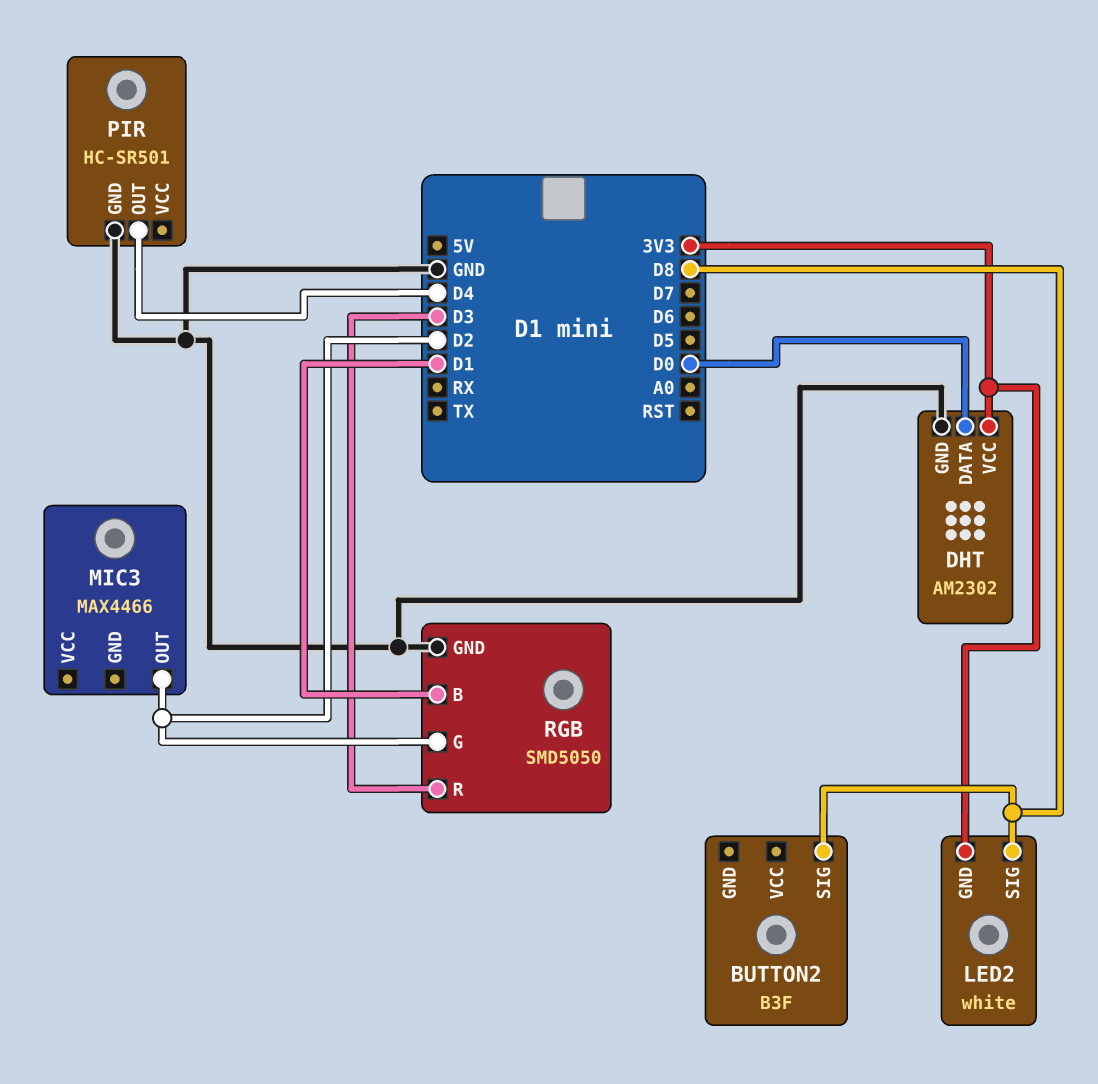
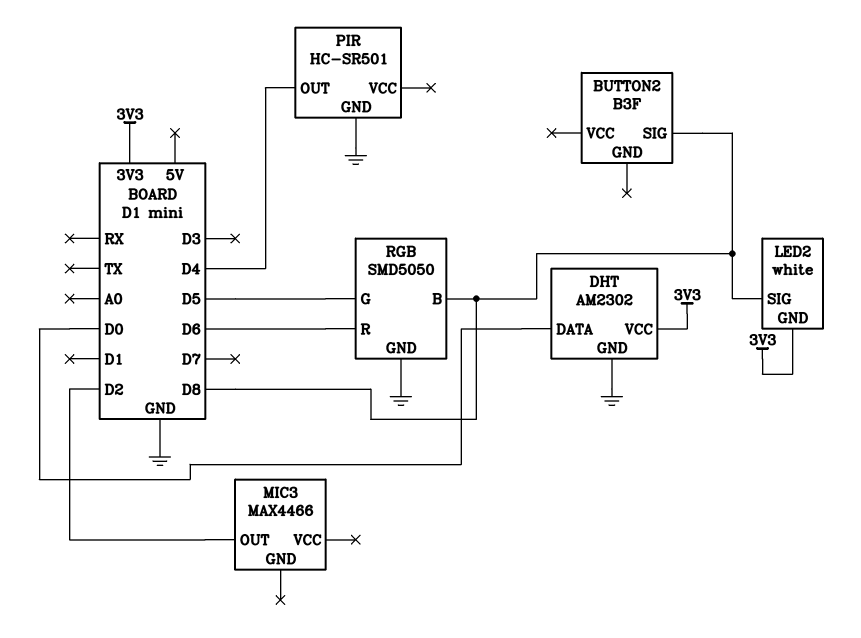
RGB pin B: D1 -> D8
RGB pin G: D2 -> D5
RGB pin R: D3 -> D6

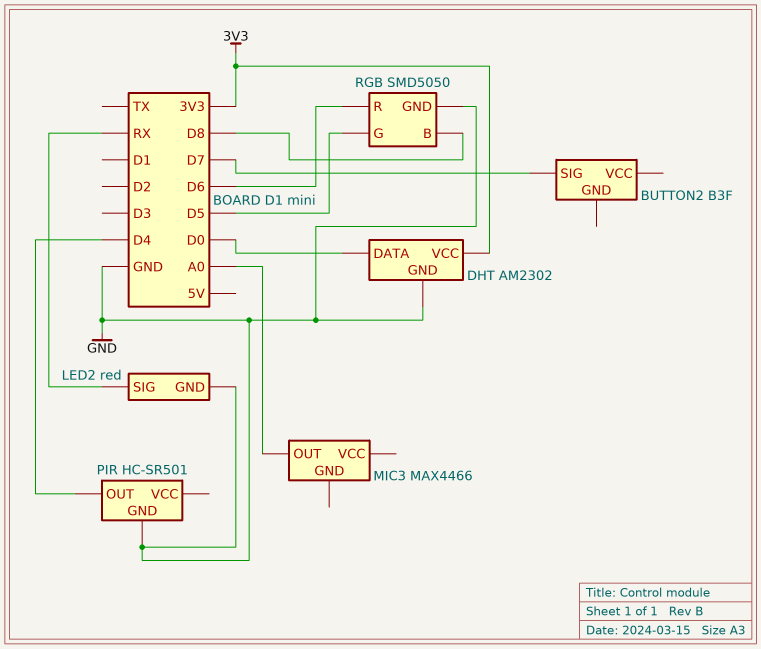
BUTTON2 pin SIG: D8 -> D7
LED2: white -> red
LED2 pin GND: 3V3 -> GND
LED2 pin SIG: D8 -> RX
MIC3 pin OUT: D2 -> A0

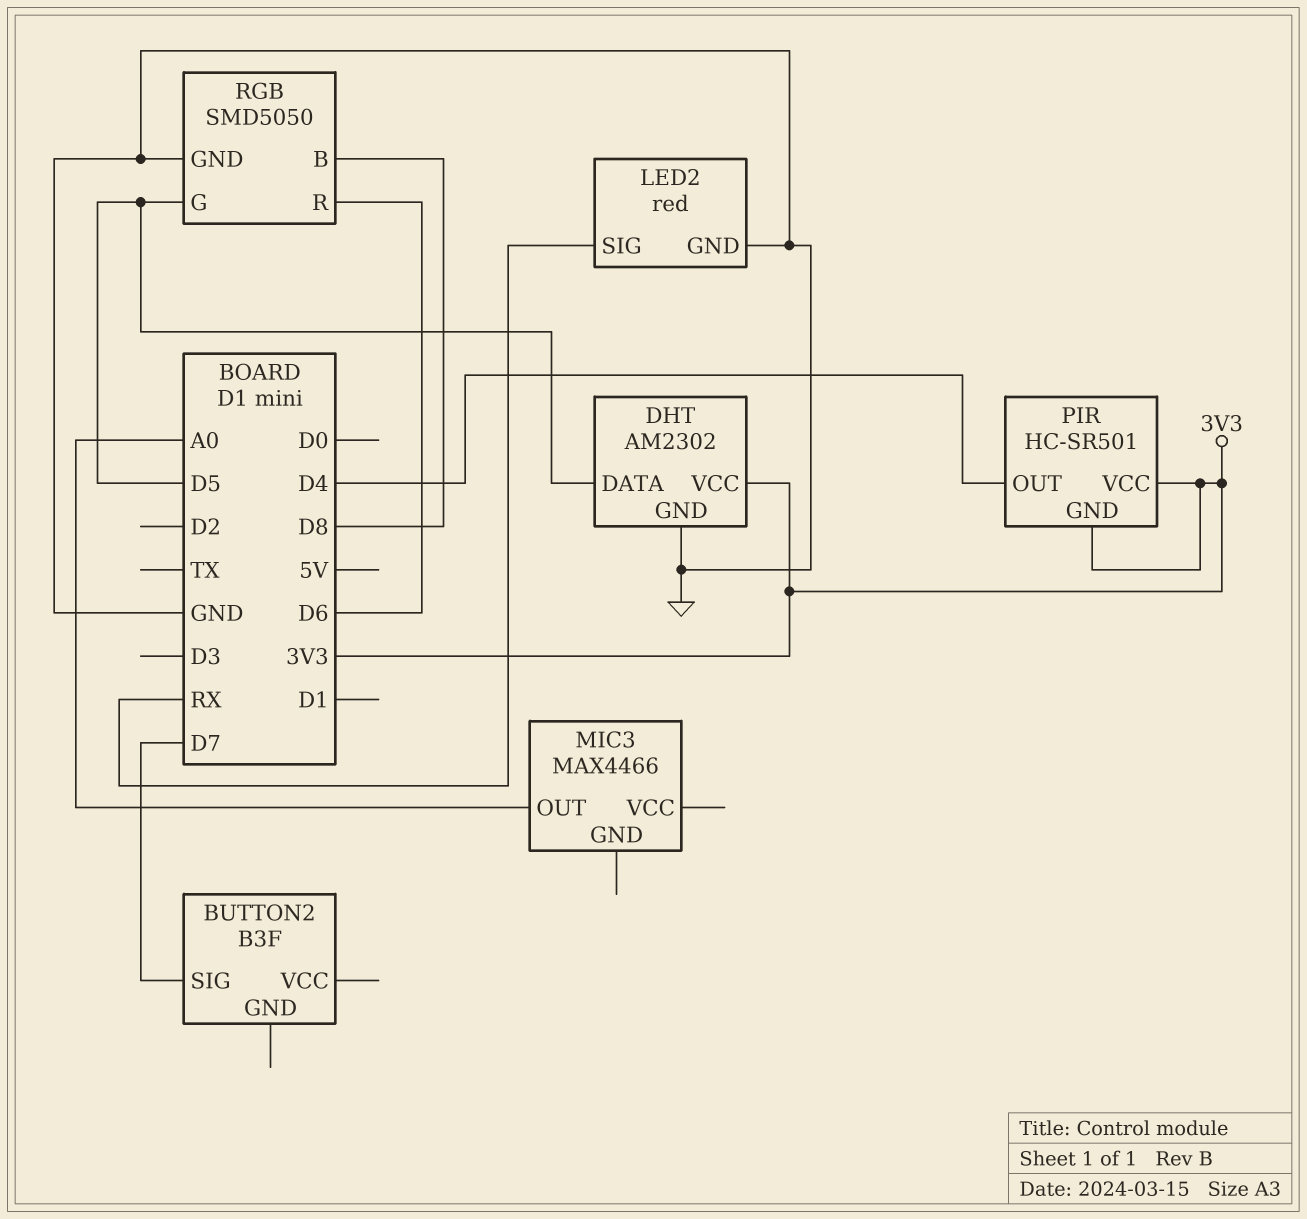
DHT pin DATA: D0 -> D5
PIR pin GND: GND -> 3V3
PIR pin VCC: none -> 3V3

